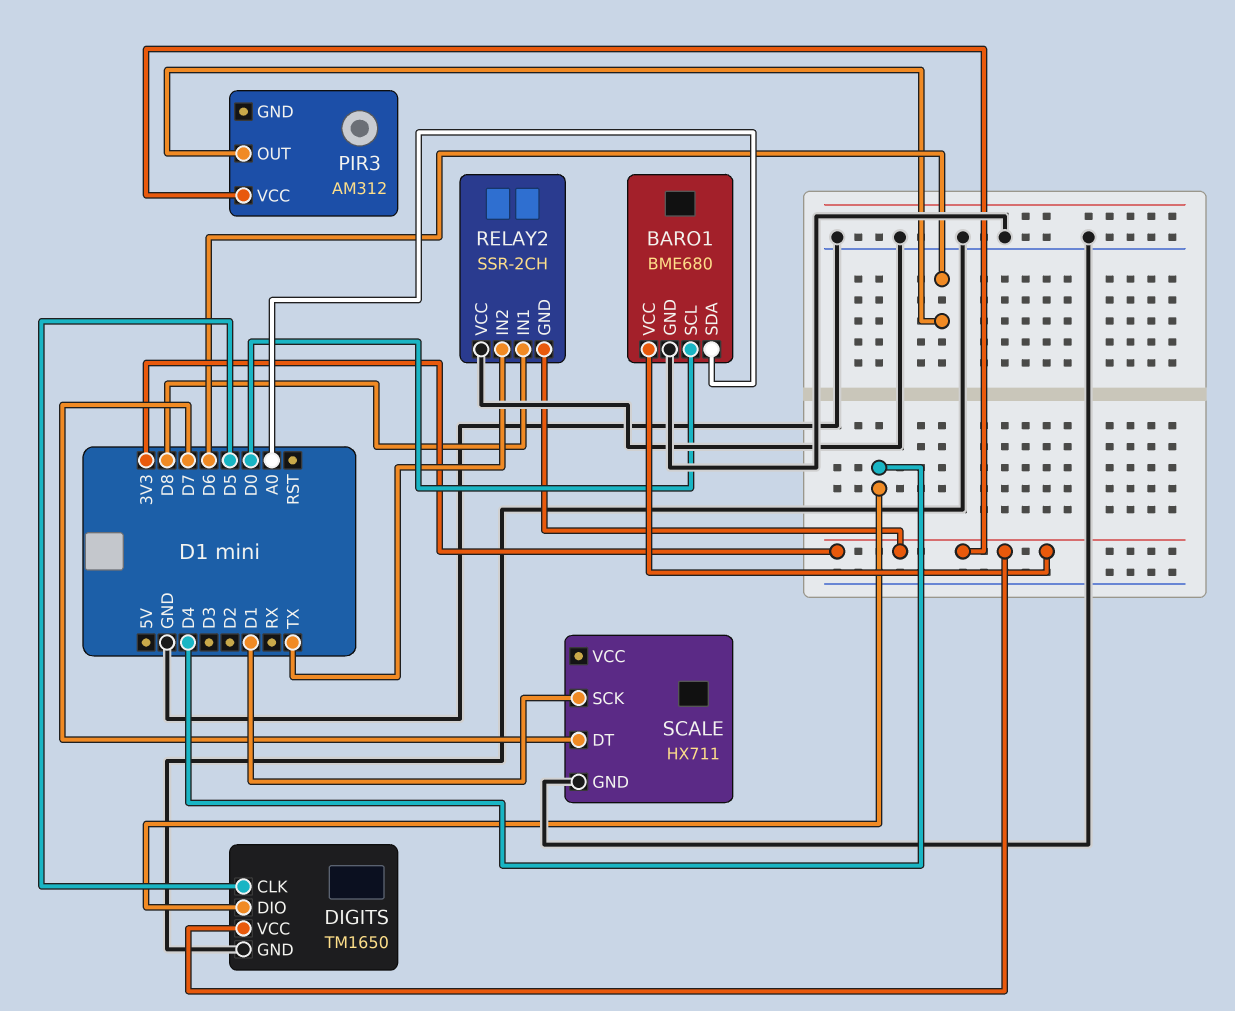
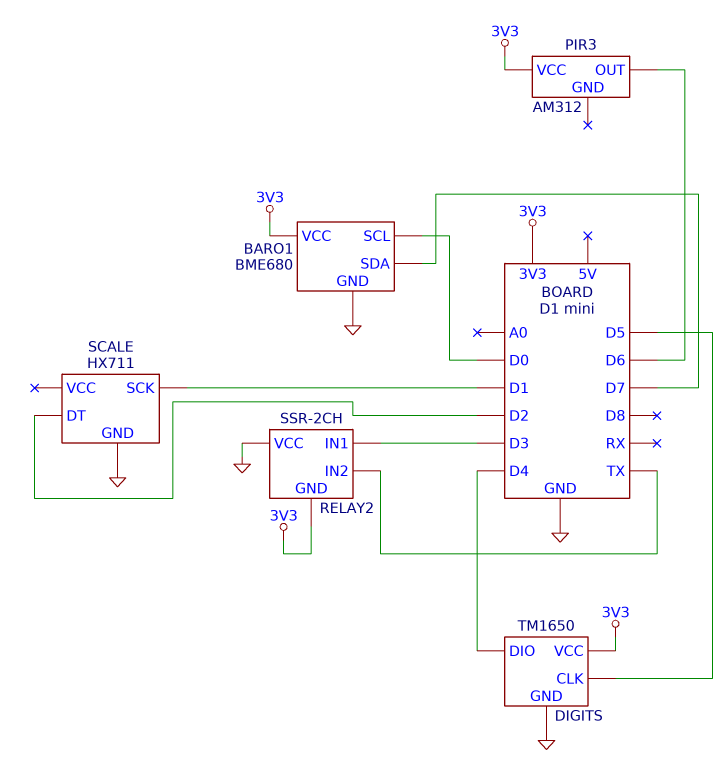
BARO1 pin SDA: A0 -> D7
RELAY2 pin IN1: D8 -> D3
SCALE pin DT: D7 -> D2

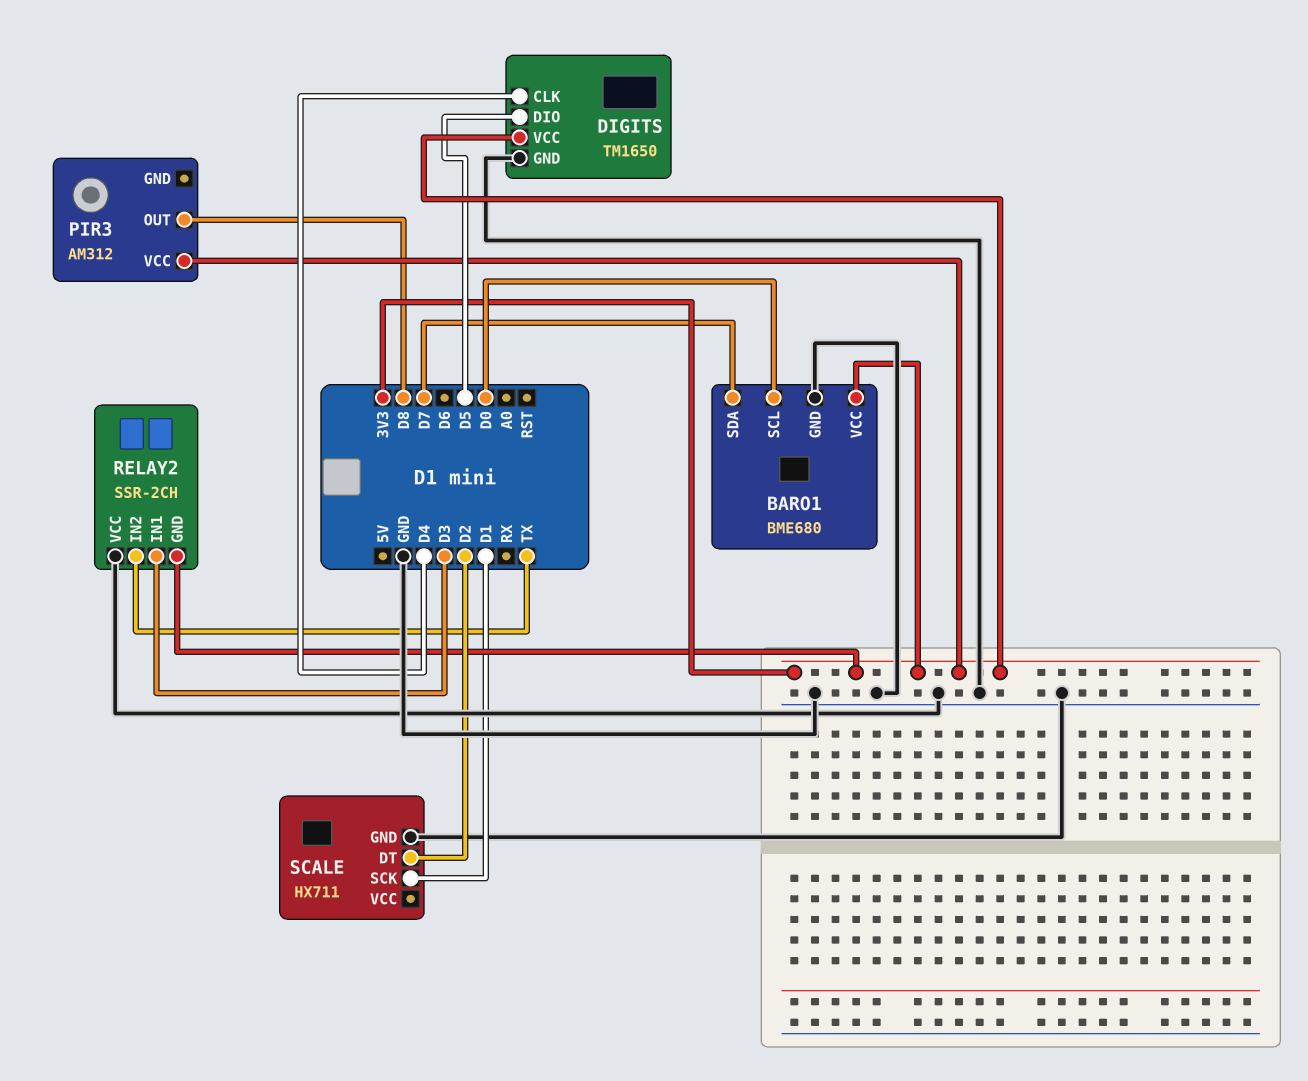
DIGITS pin CLK: D5 -> D4
DIGITS pin DIO: D4 -> D5
PIR3 pin OUT: D6 -> D8

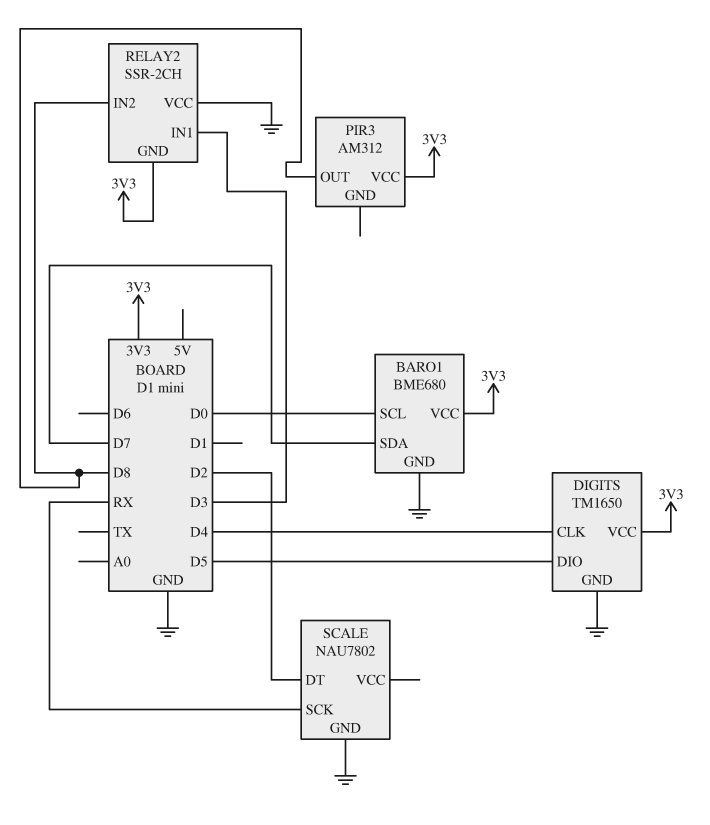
RELAY2 pin IN2: TX -> D8
SCALE: HX711 -> NAU7802
SCALE pin SCK: D1 -> RX

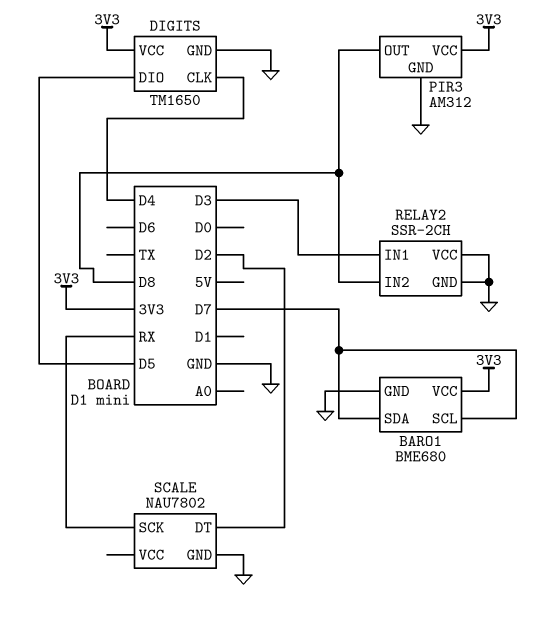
BARO1 pin SCL: D0 -> D7
PIR3 pin GND: none -> GND
RELAY2 pin GND: 3V3 -> GND

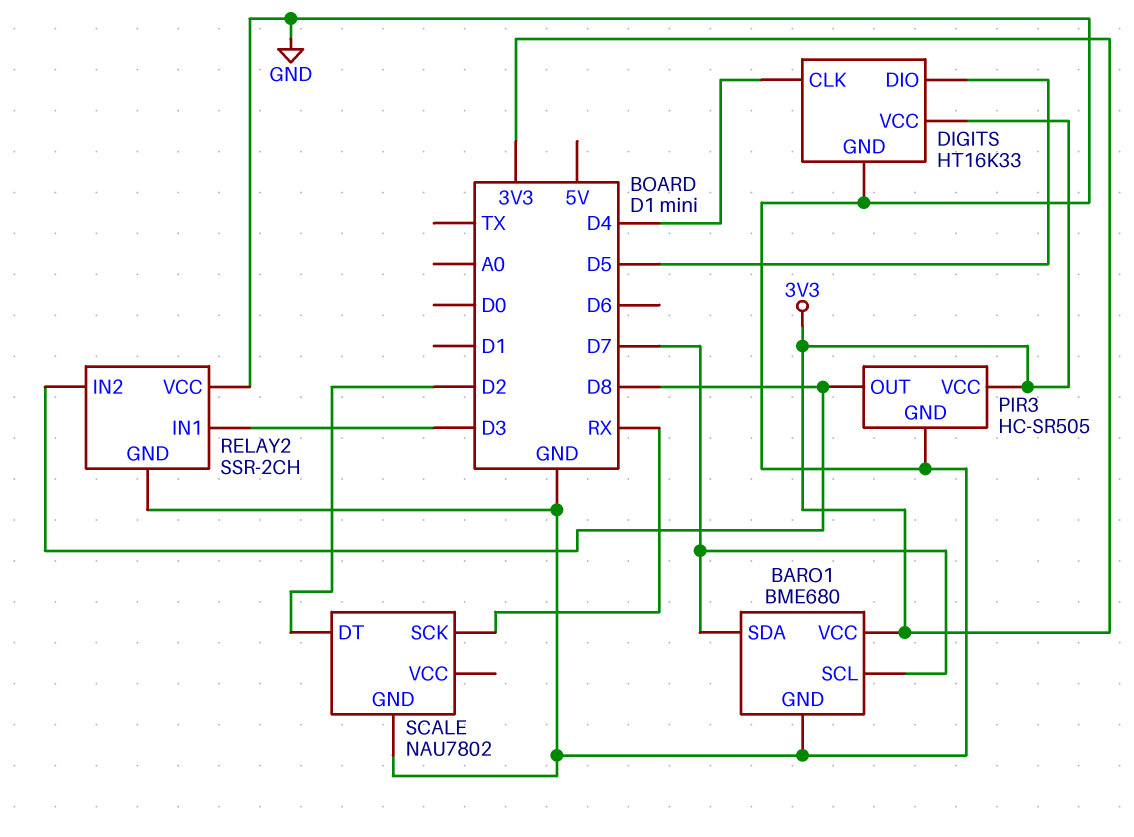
DIGITS: TM1650 -> HT16K33
PIR3: AM312 -> HC-SR505

